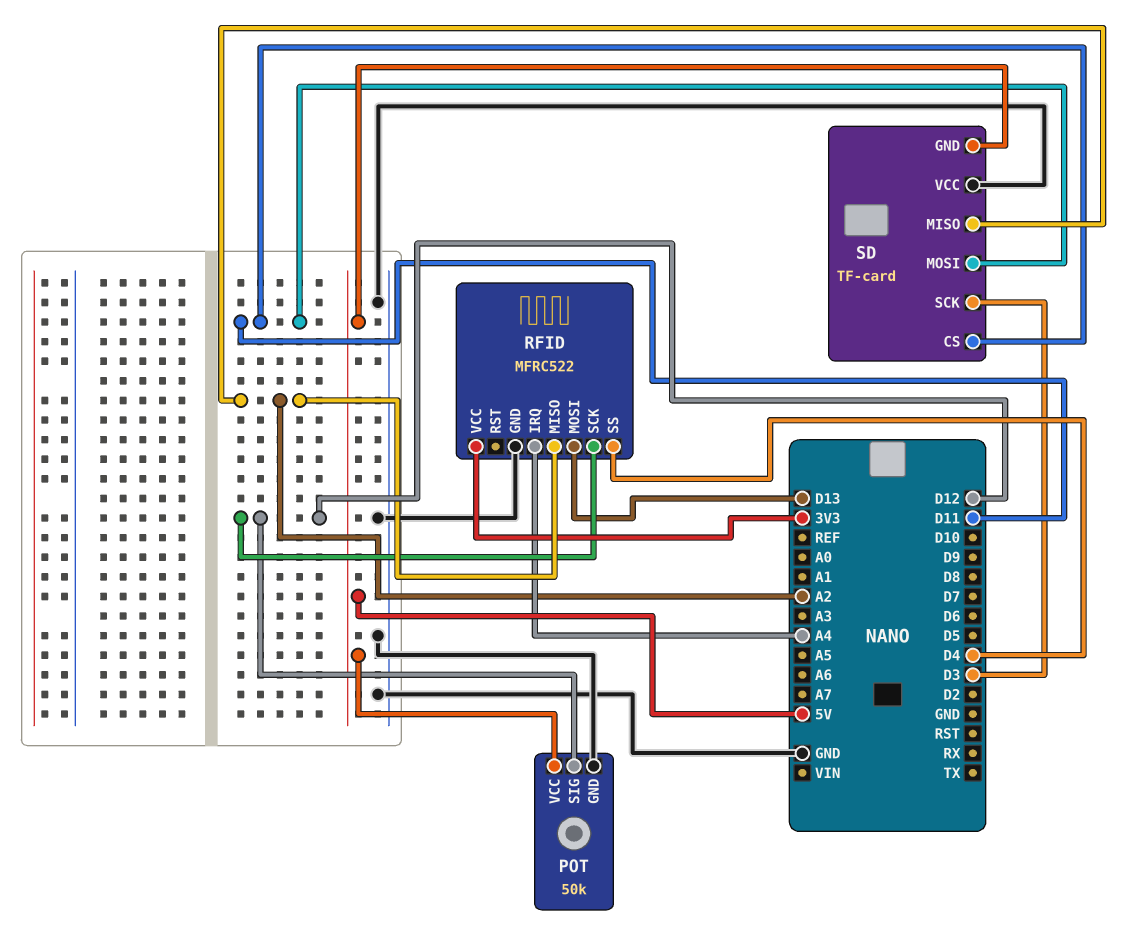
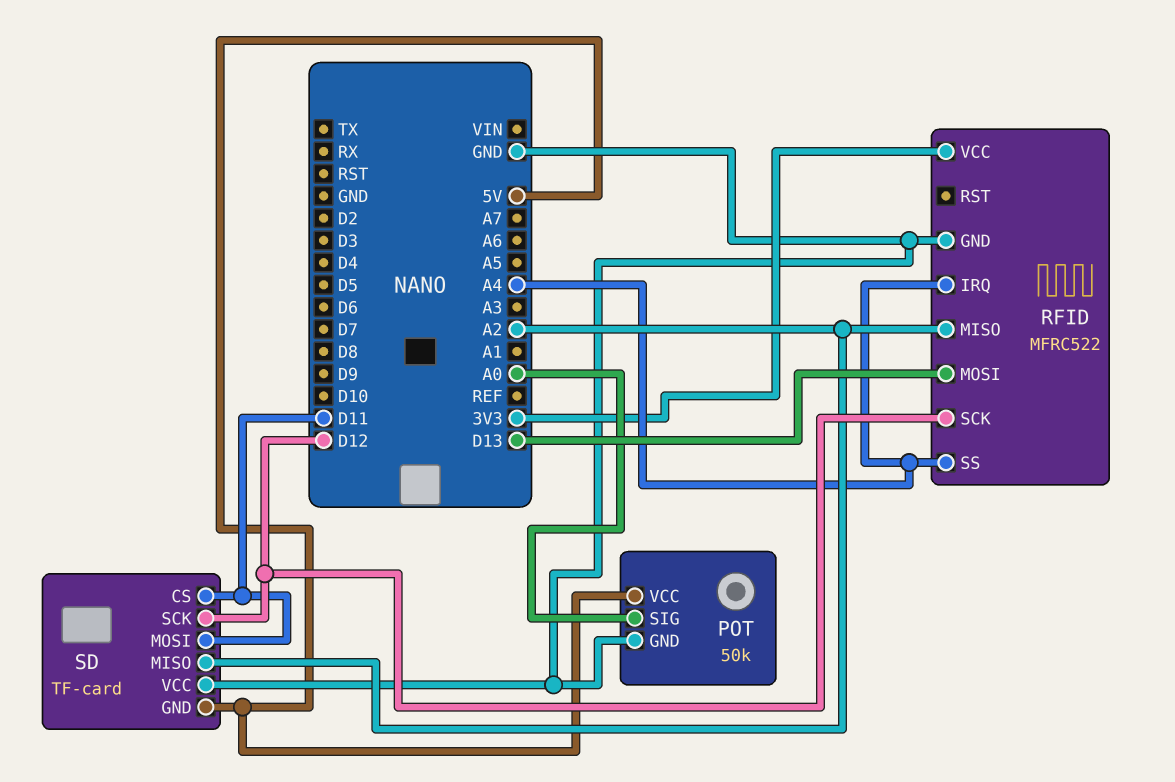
POT pin SIG: D12 -> A0
RFID pin SS: D4 -> A4
SD pin SCK: D3 -> D12

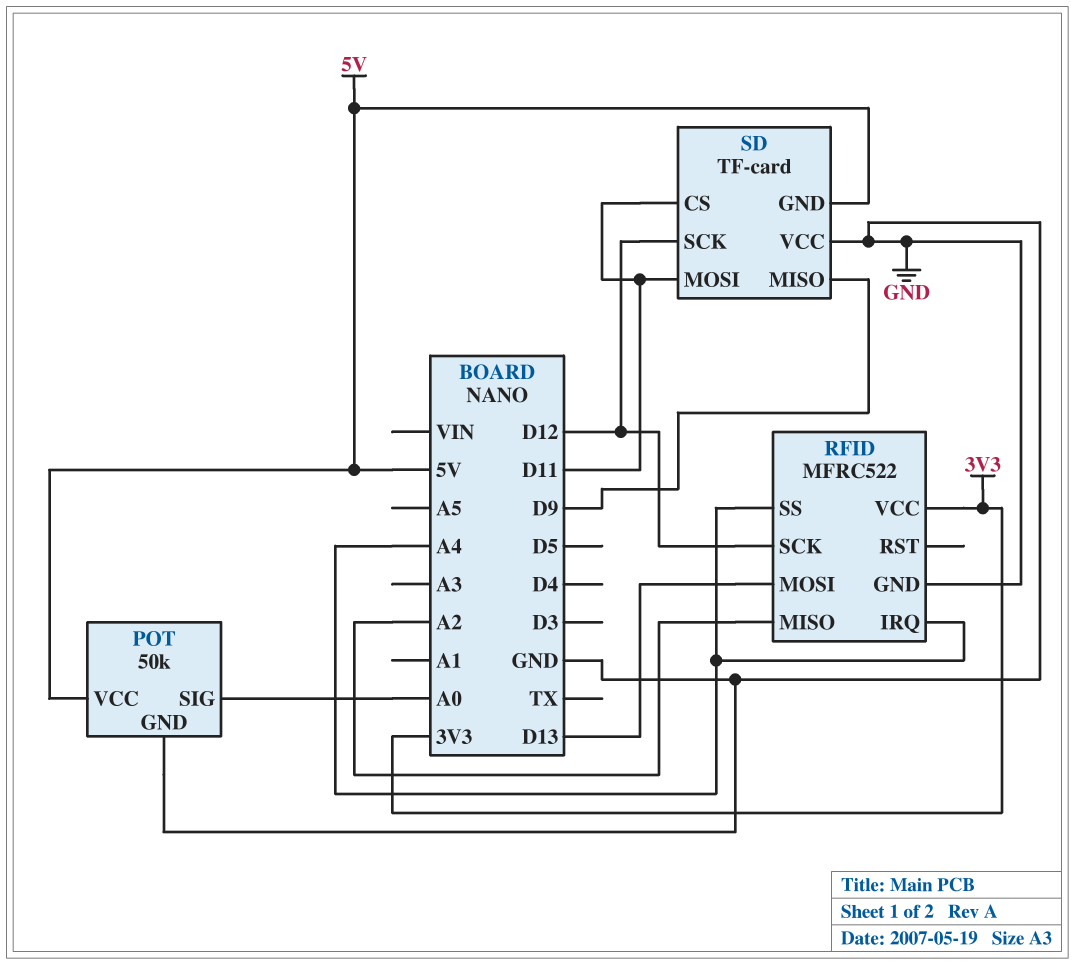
SD pin MISO: A2 -> D9

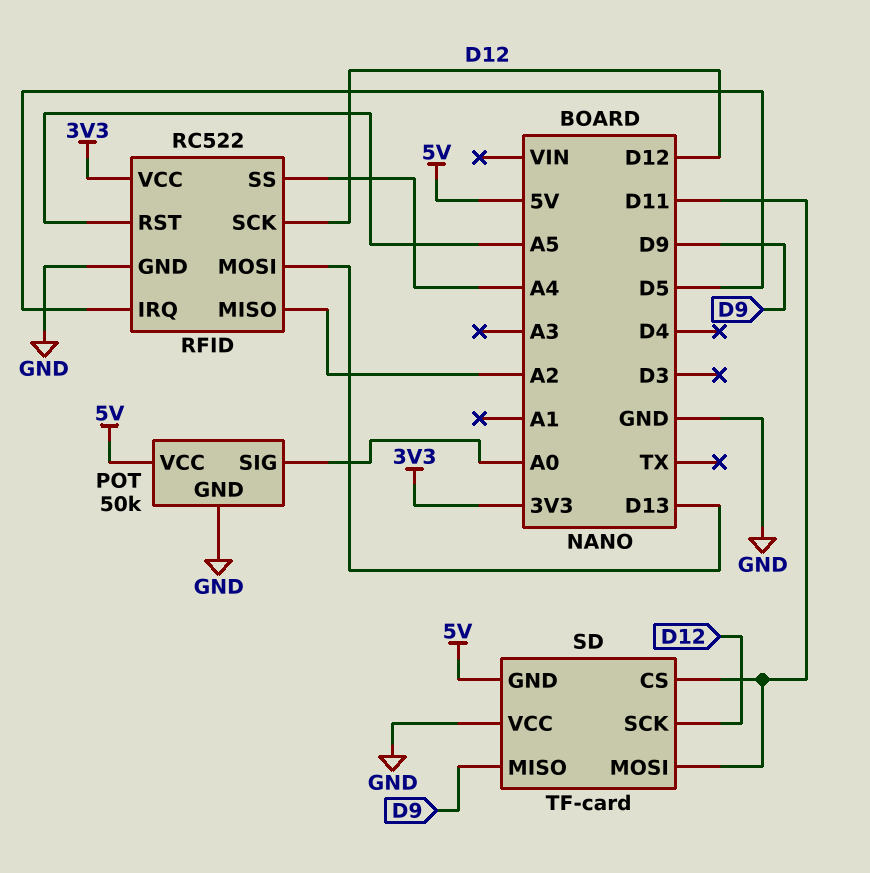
RFID: MFRC522 -> RC522
RFID pin IRQ: A4 -> D5
RFID pin RST: none -> A5

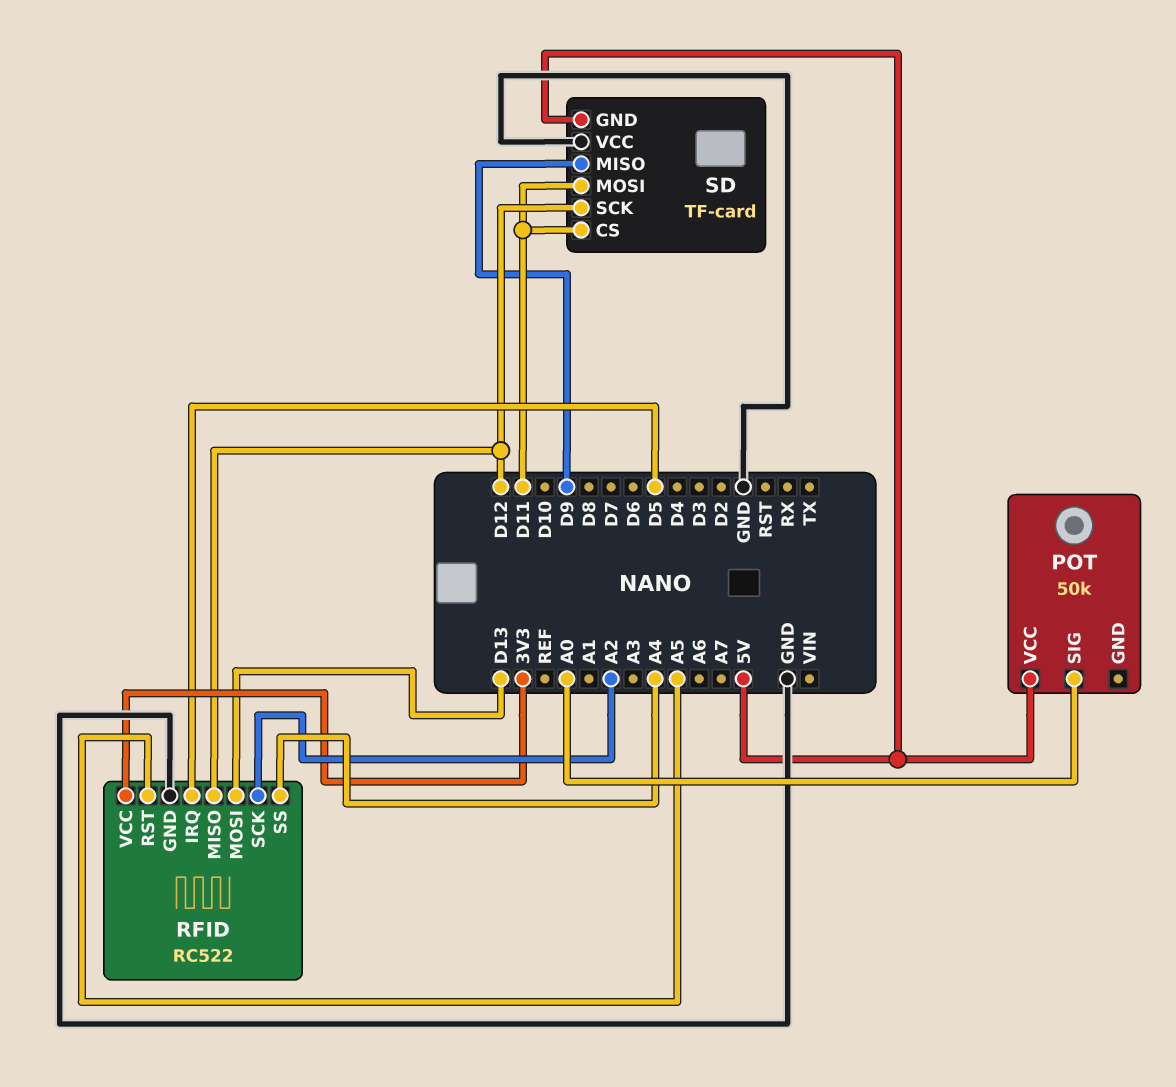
POT pin GND: GND -> none
RFID pin MISO: A2 -> D12
RFID pin SCK: D12 -> A2

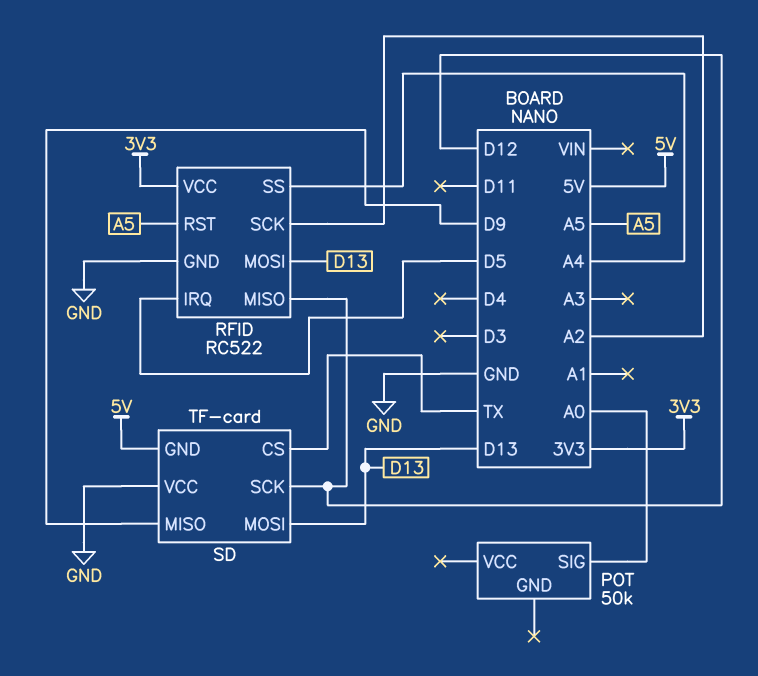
POT pin VCC: 5V -> none
SD pin CS: D11 -> TX
SD pin MOSI: D11 -> D13

